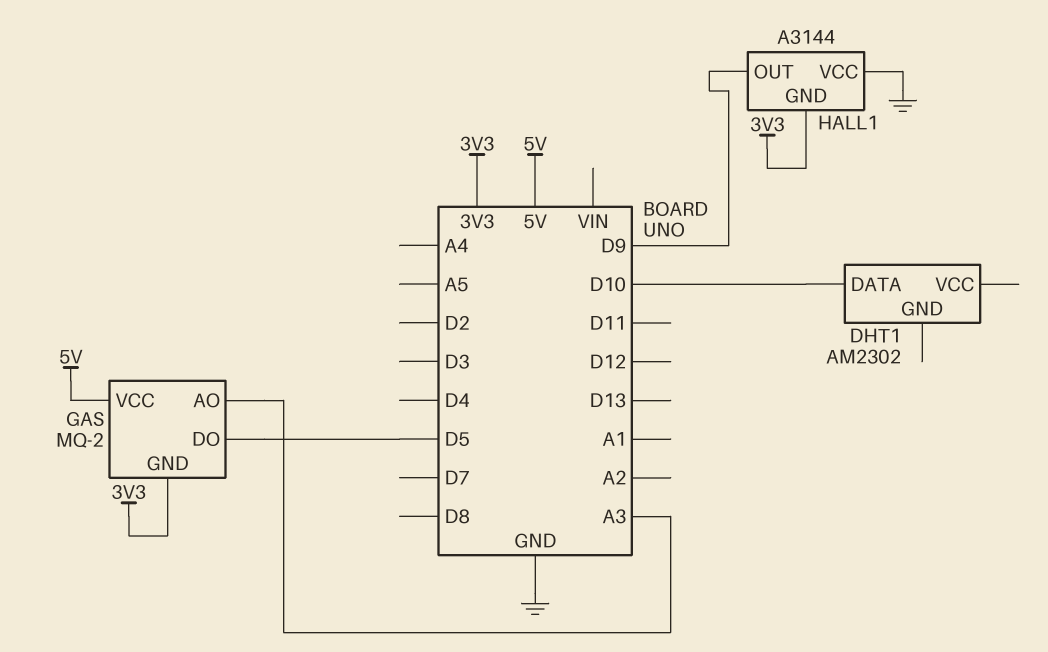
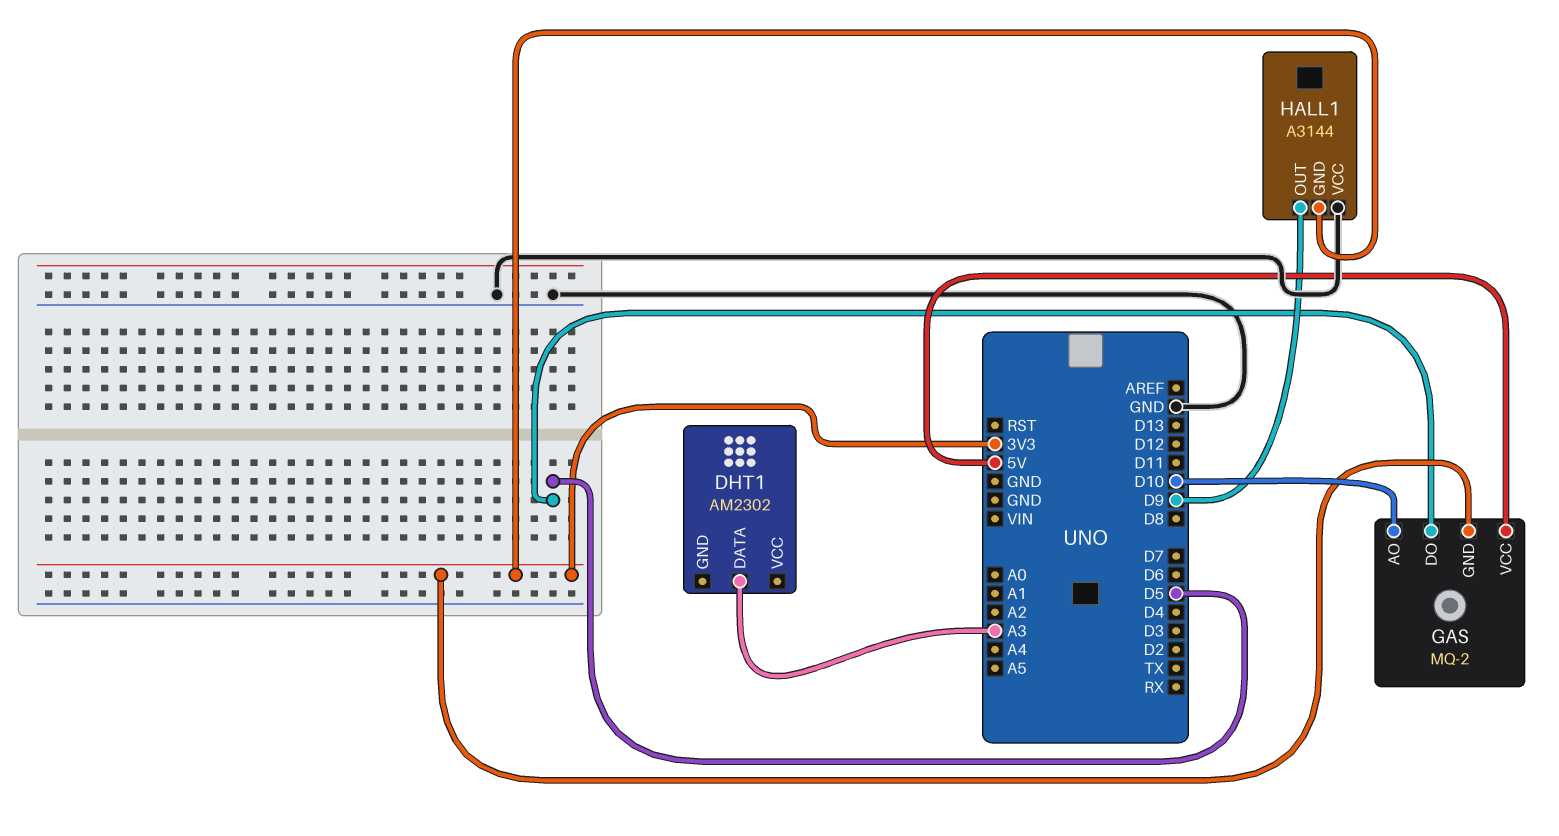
DHT1 pin DATA: D10 -> A3
GAS pin AO: A3 -> D10

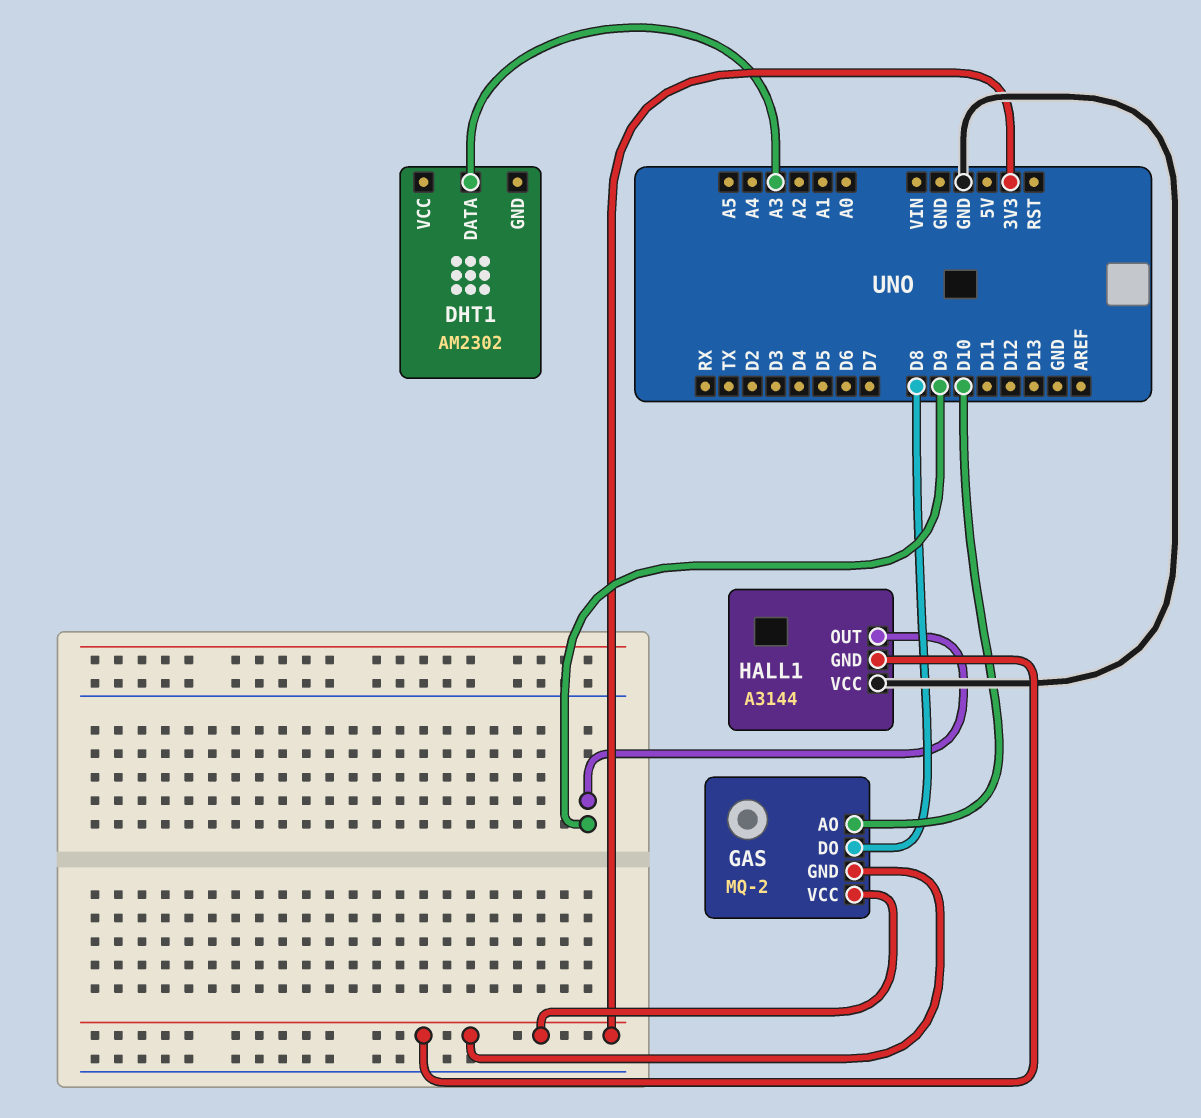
GAS pin DO: D5 -> D8
GAS pin VCC: 5V -> 3V3

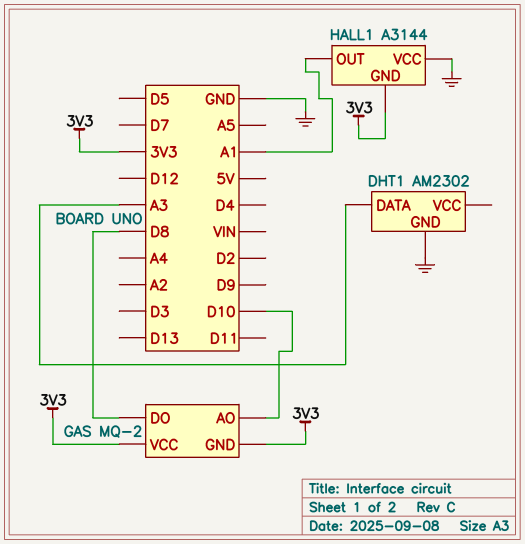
DHT1 pin GND: none -> GND
HALL1 pin OUT: D9 -> A1

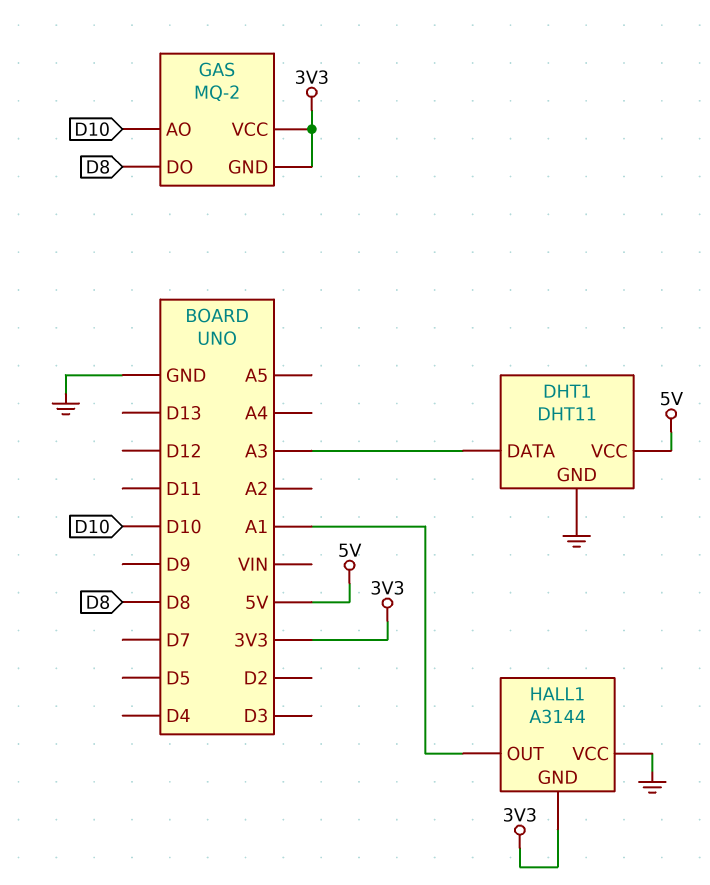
DHT1: AM2302 -> DHT11
DHT1 pin VCC: none -> 5V

